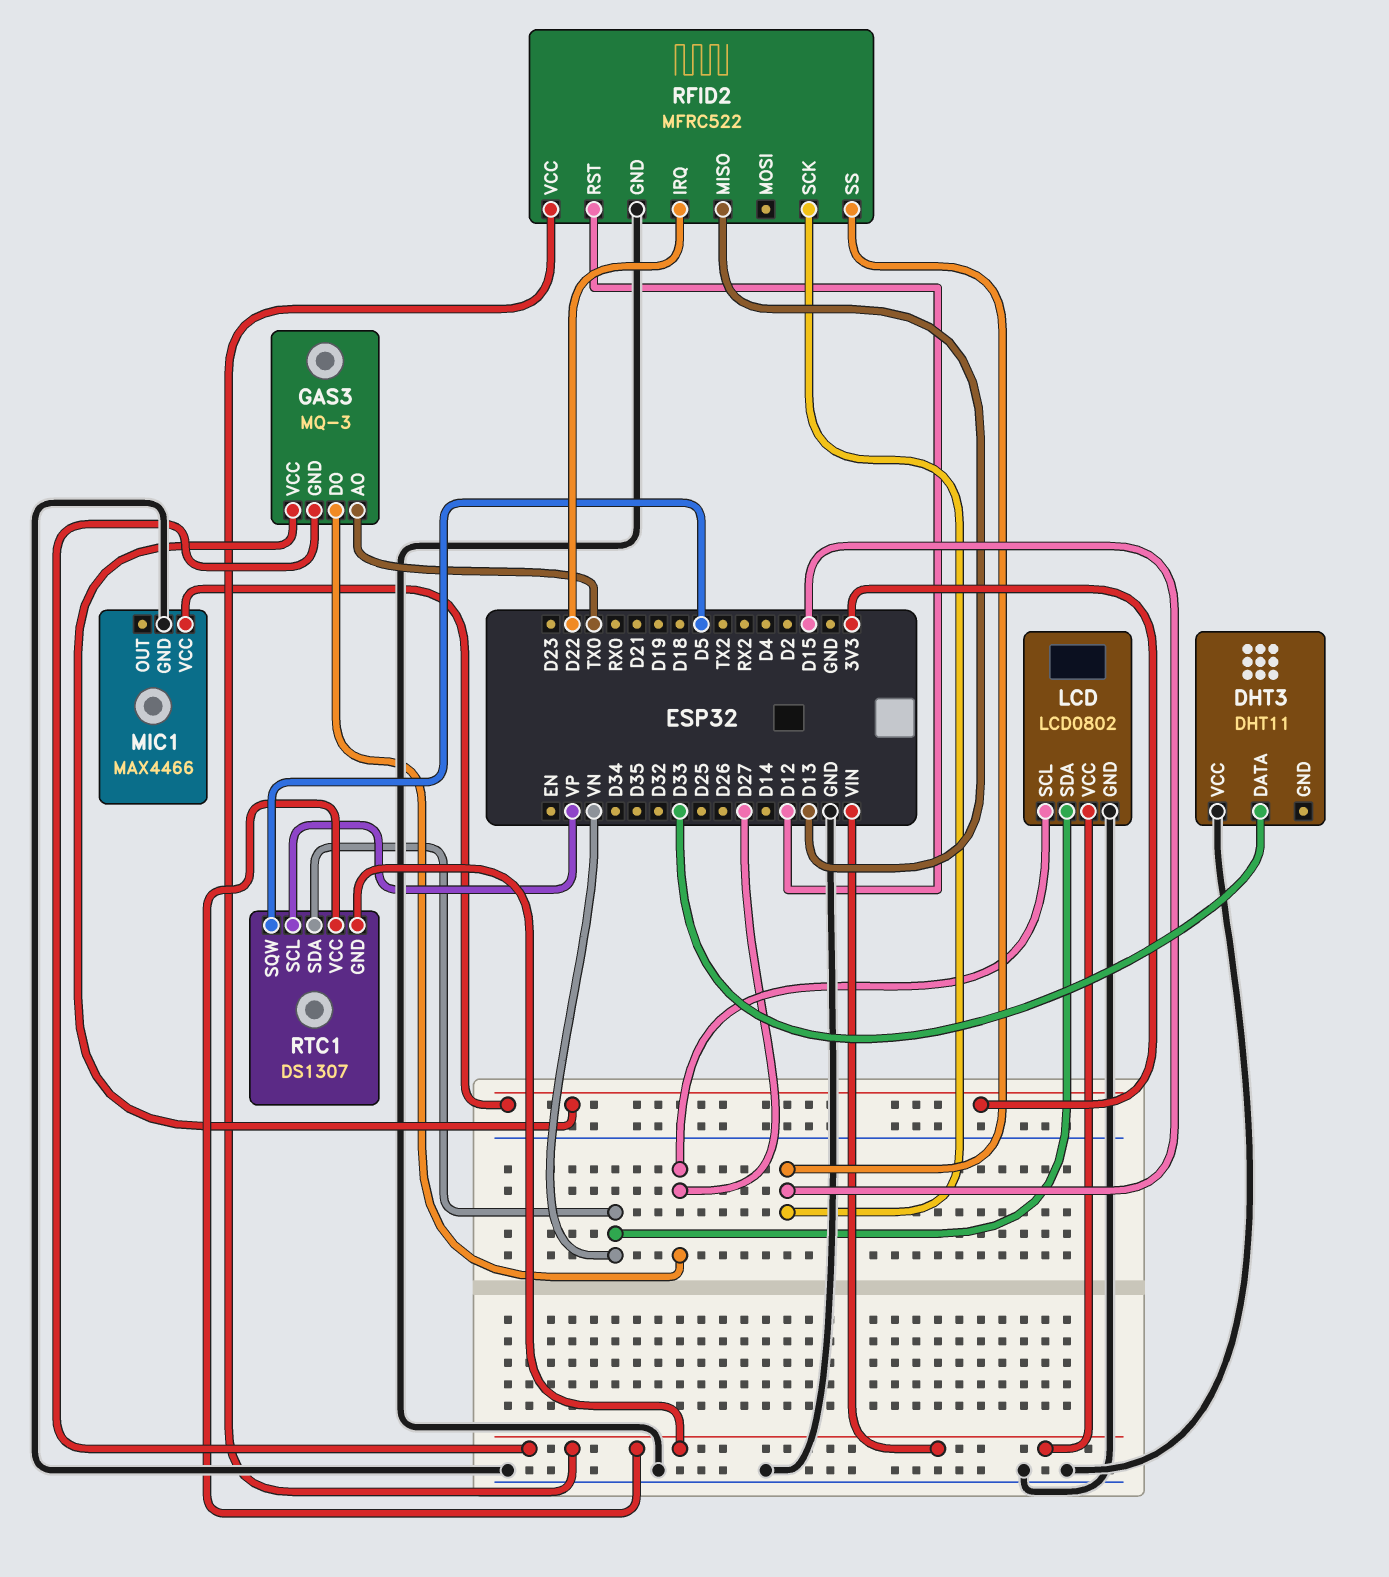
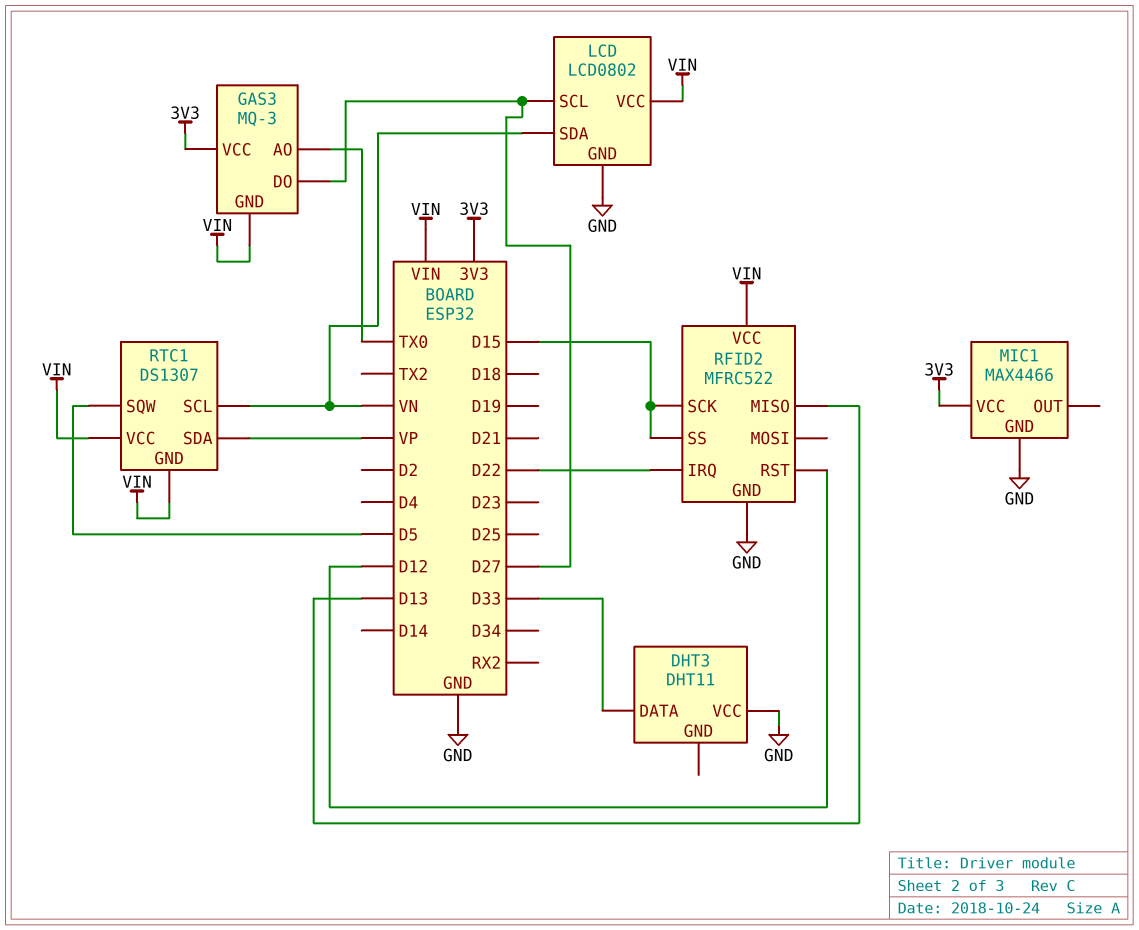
RTC1 pin SCL: VP -> VN
RTC1 pin SDA: VN -> VP

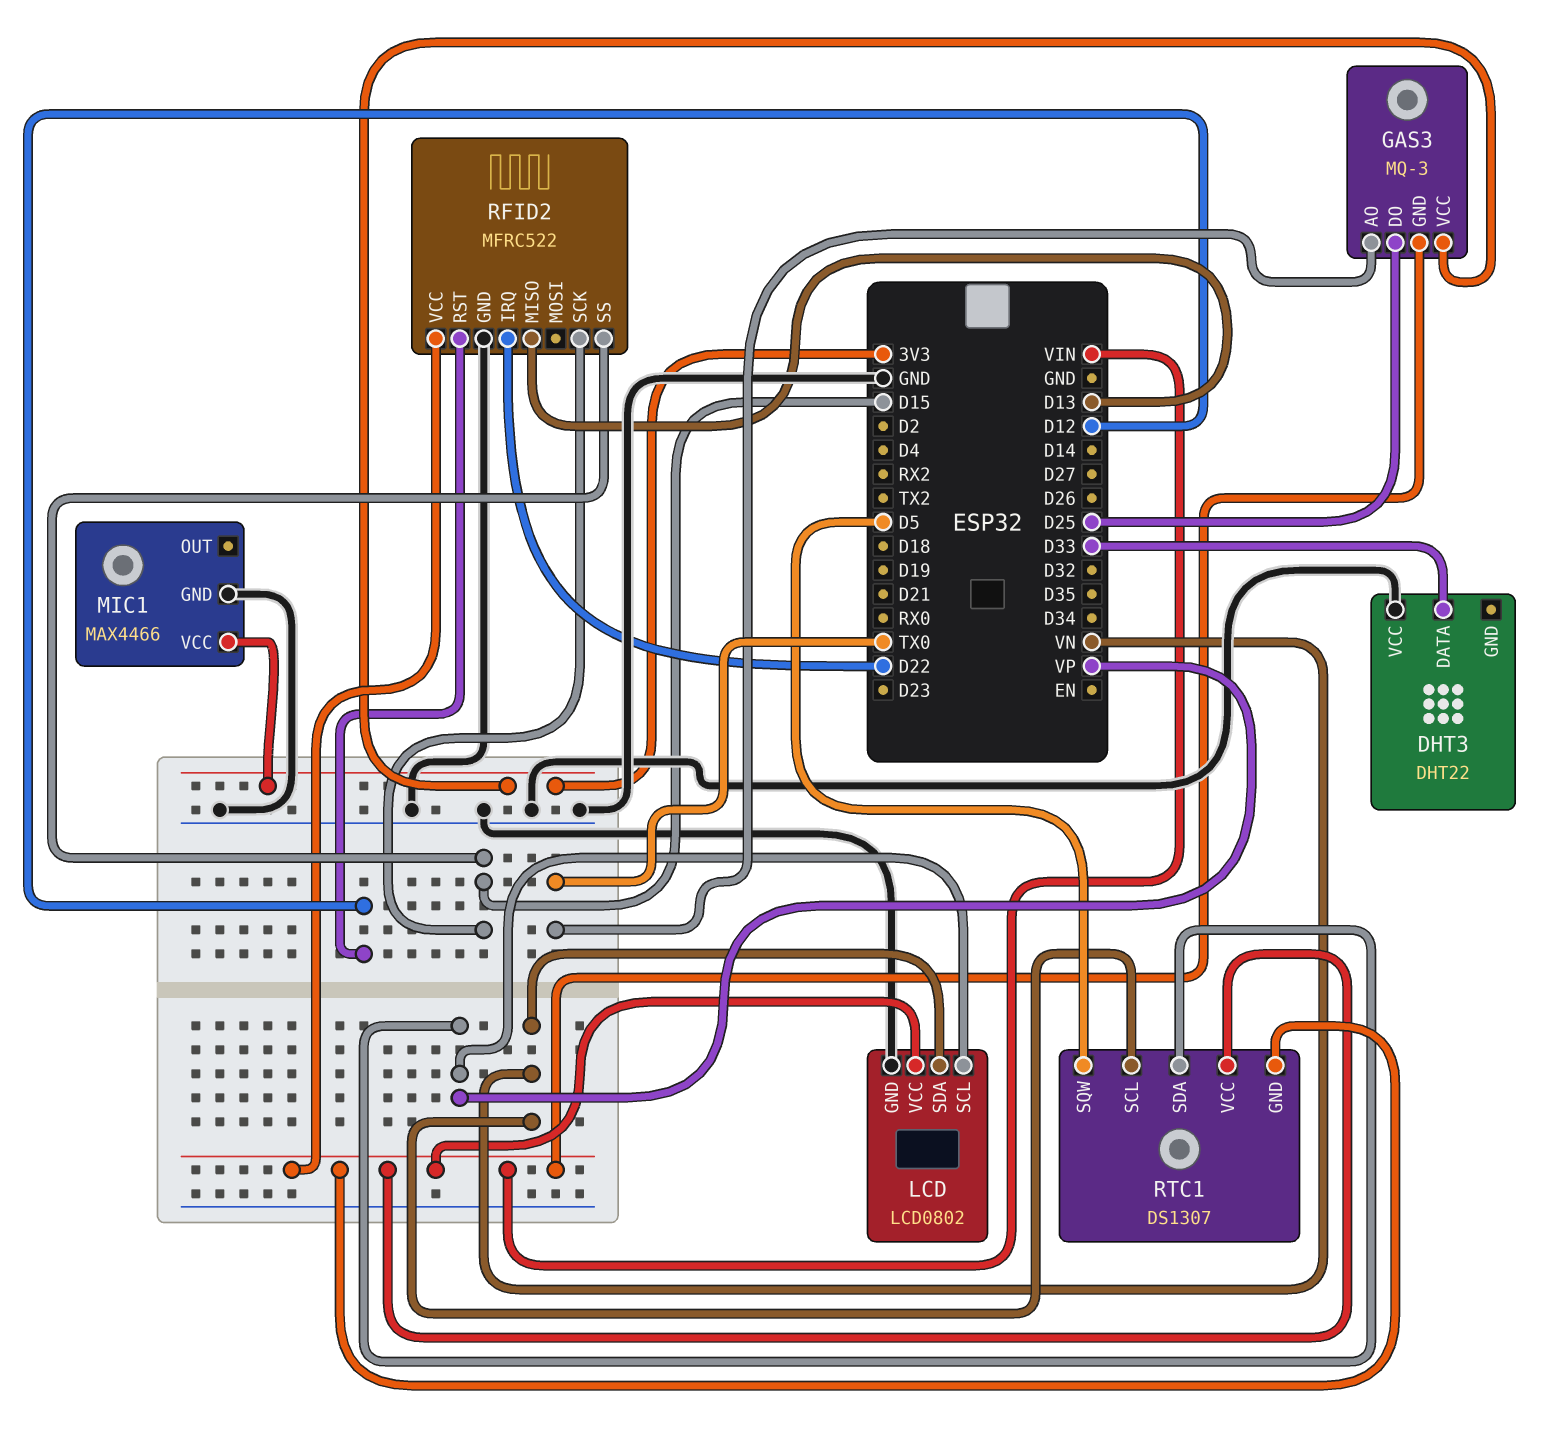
DHT3: DHT11 -> DHT22
GAS3 pin DO: D27 -> D25
LCD pin SCL: D27 -> VP

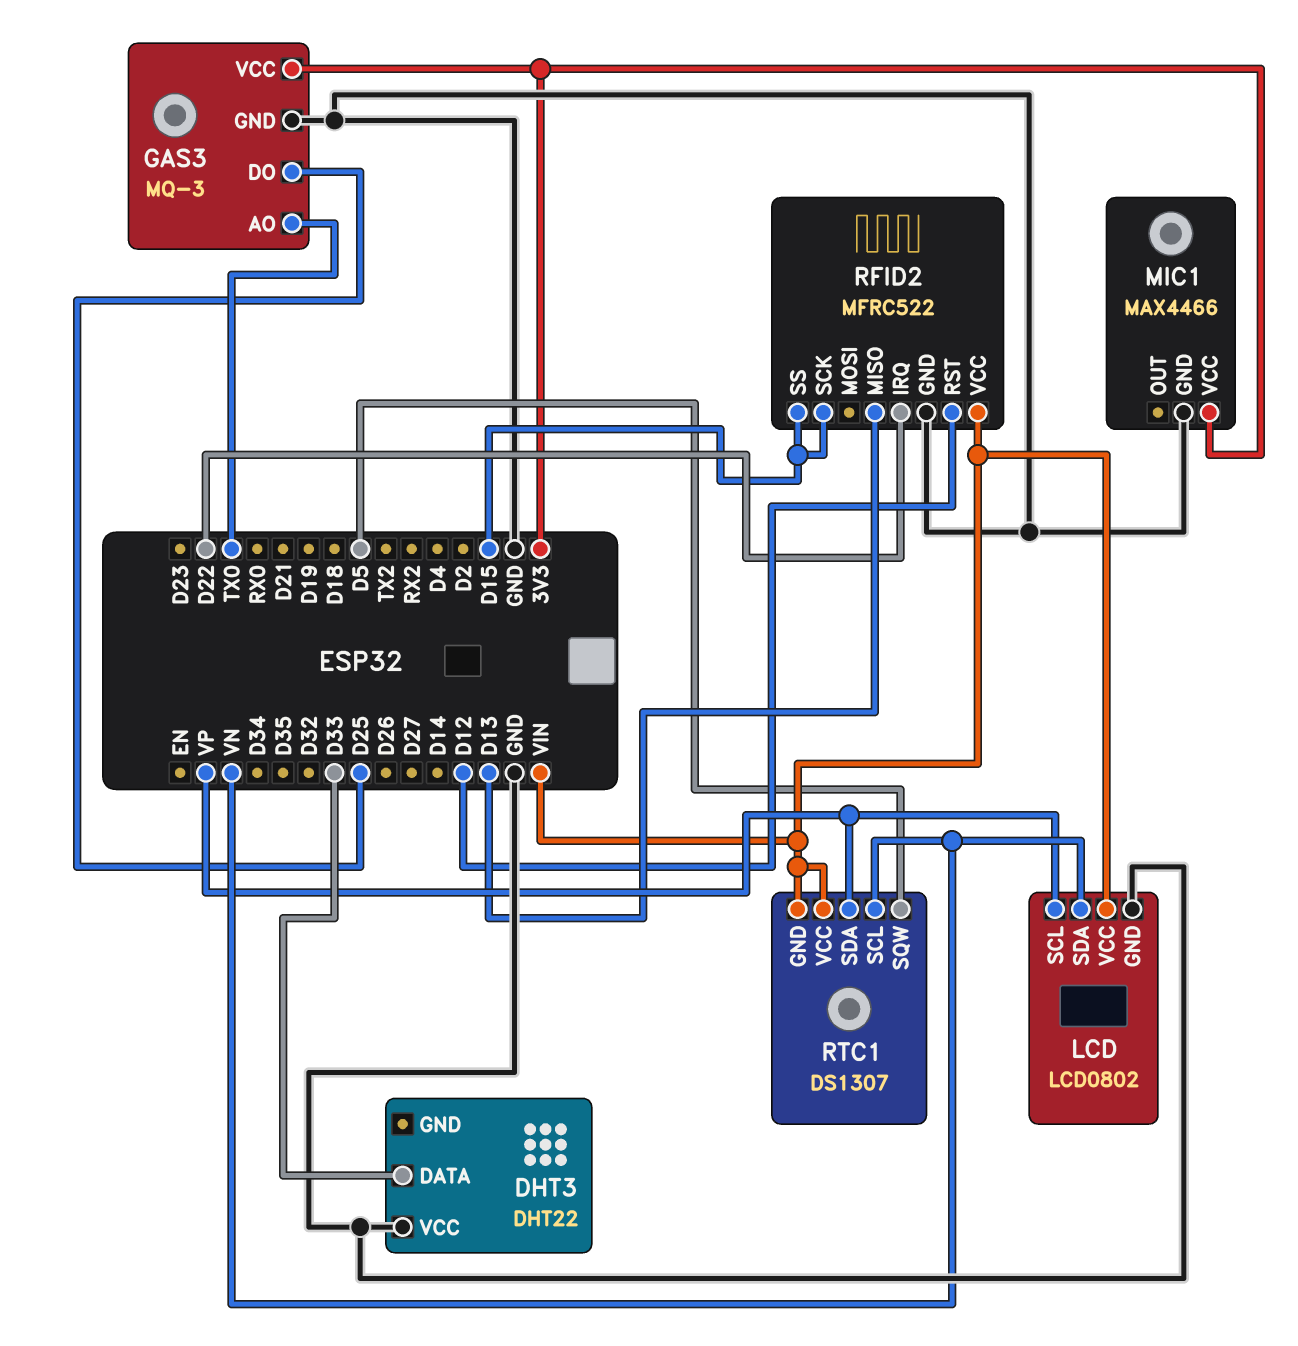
GAS3 pin GND: VIN -> GND

